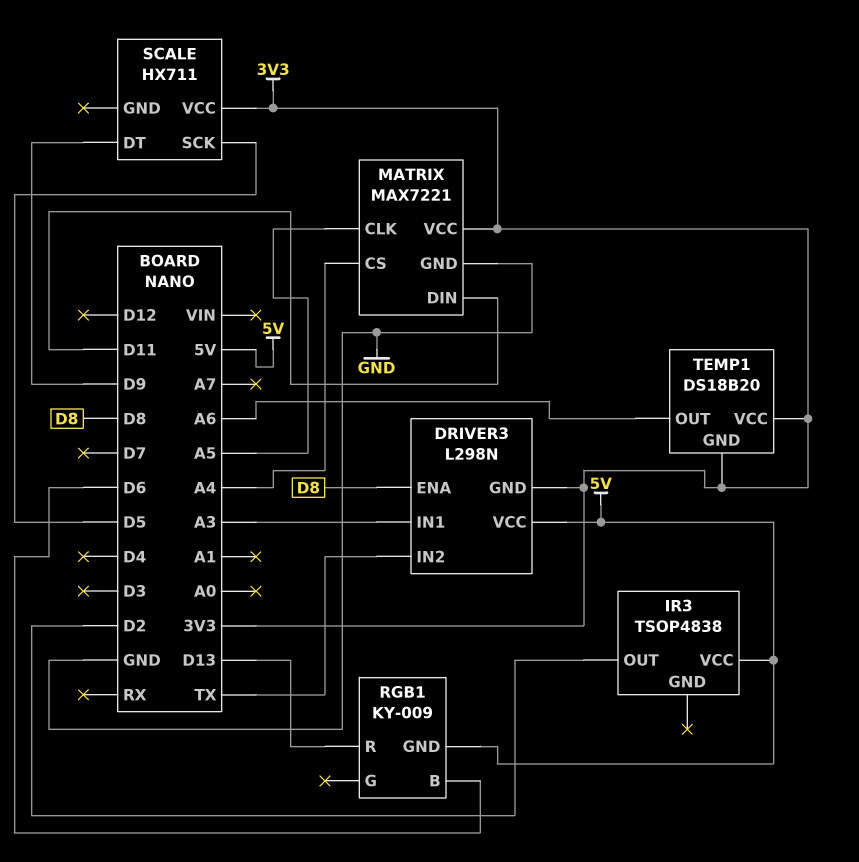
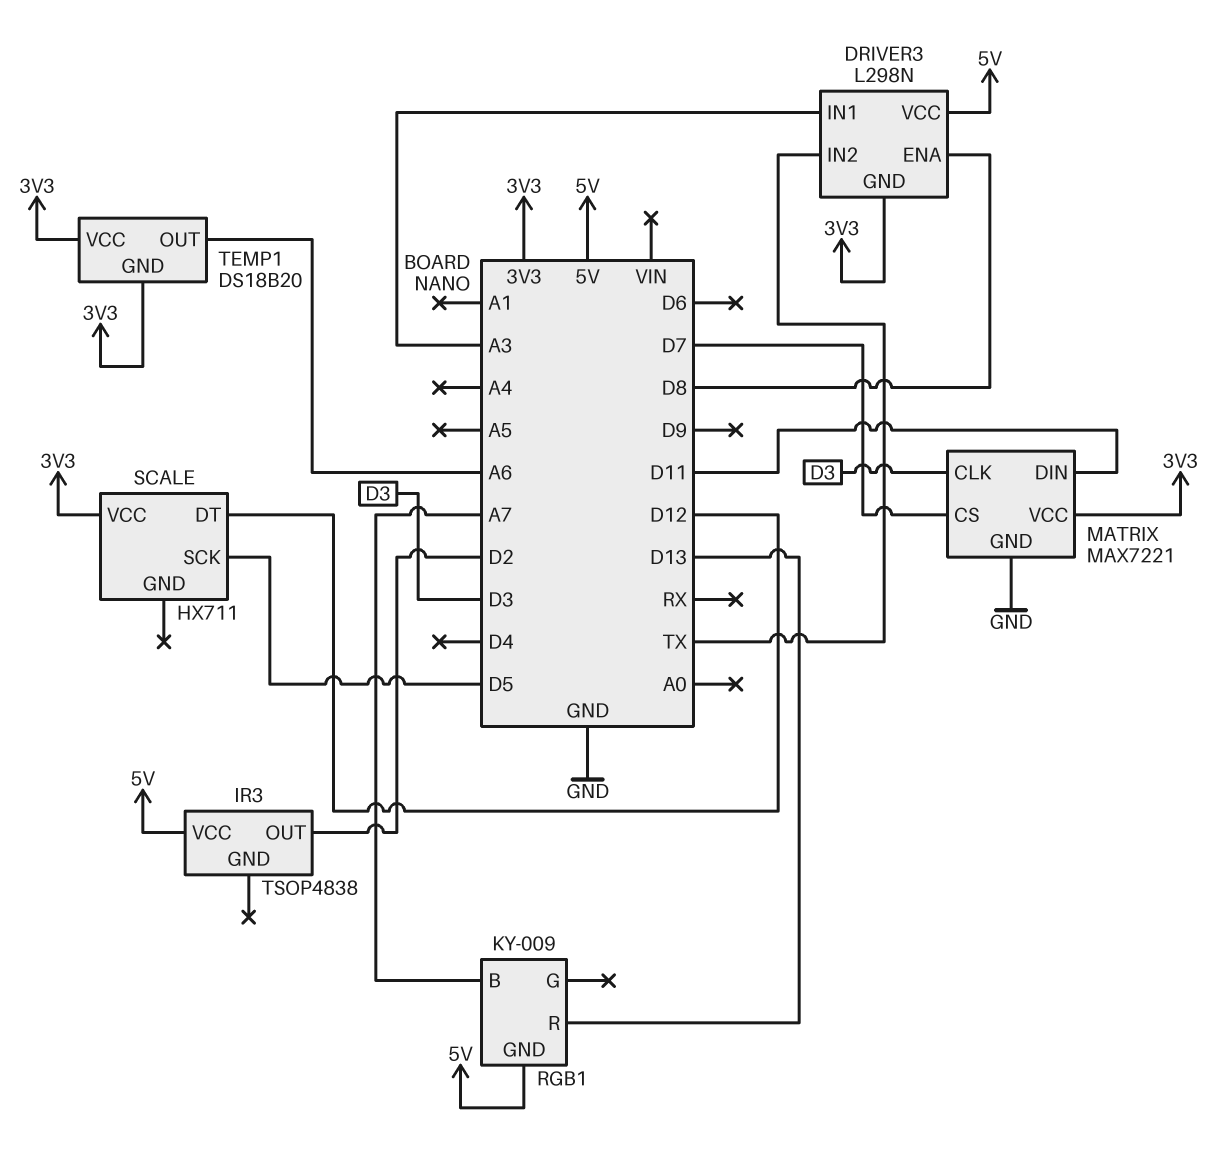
MATRIX pin CLK: A5 -> D3
MATRIX pin CS: A4 -> D7
RGB1 pin B: D6 -> A7
SCALE pin DT: D9 -> D12

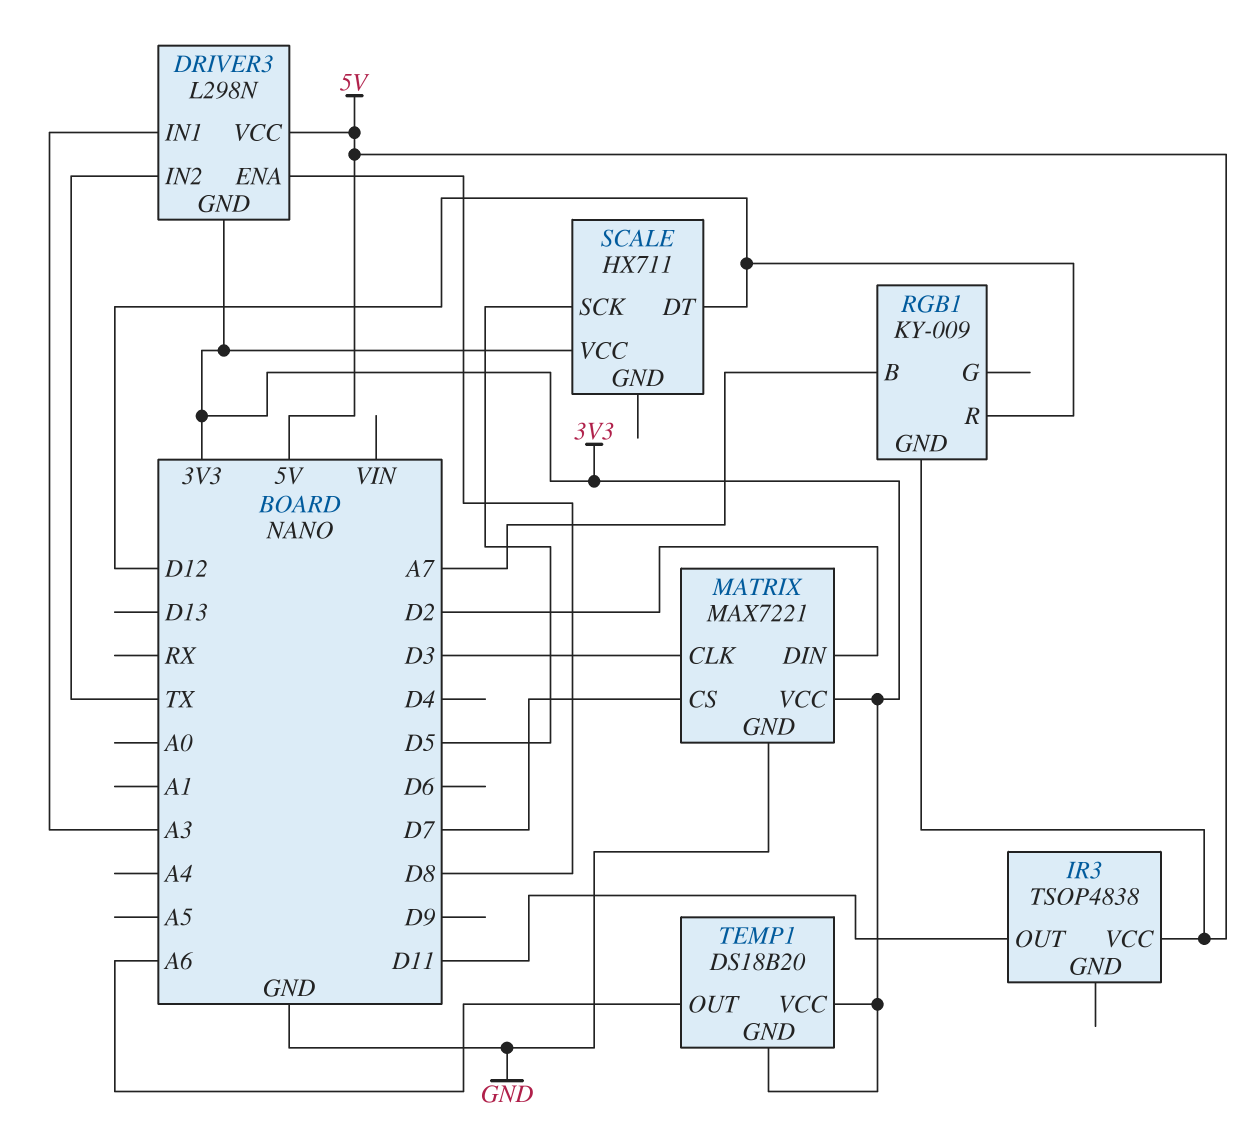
IR3 pin OUT: D2 -> D11
MATRIX pin DIN: D11 -> D2
RGB1 pin R: D13 -> D12

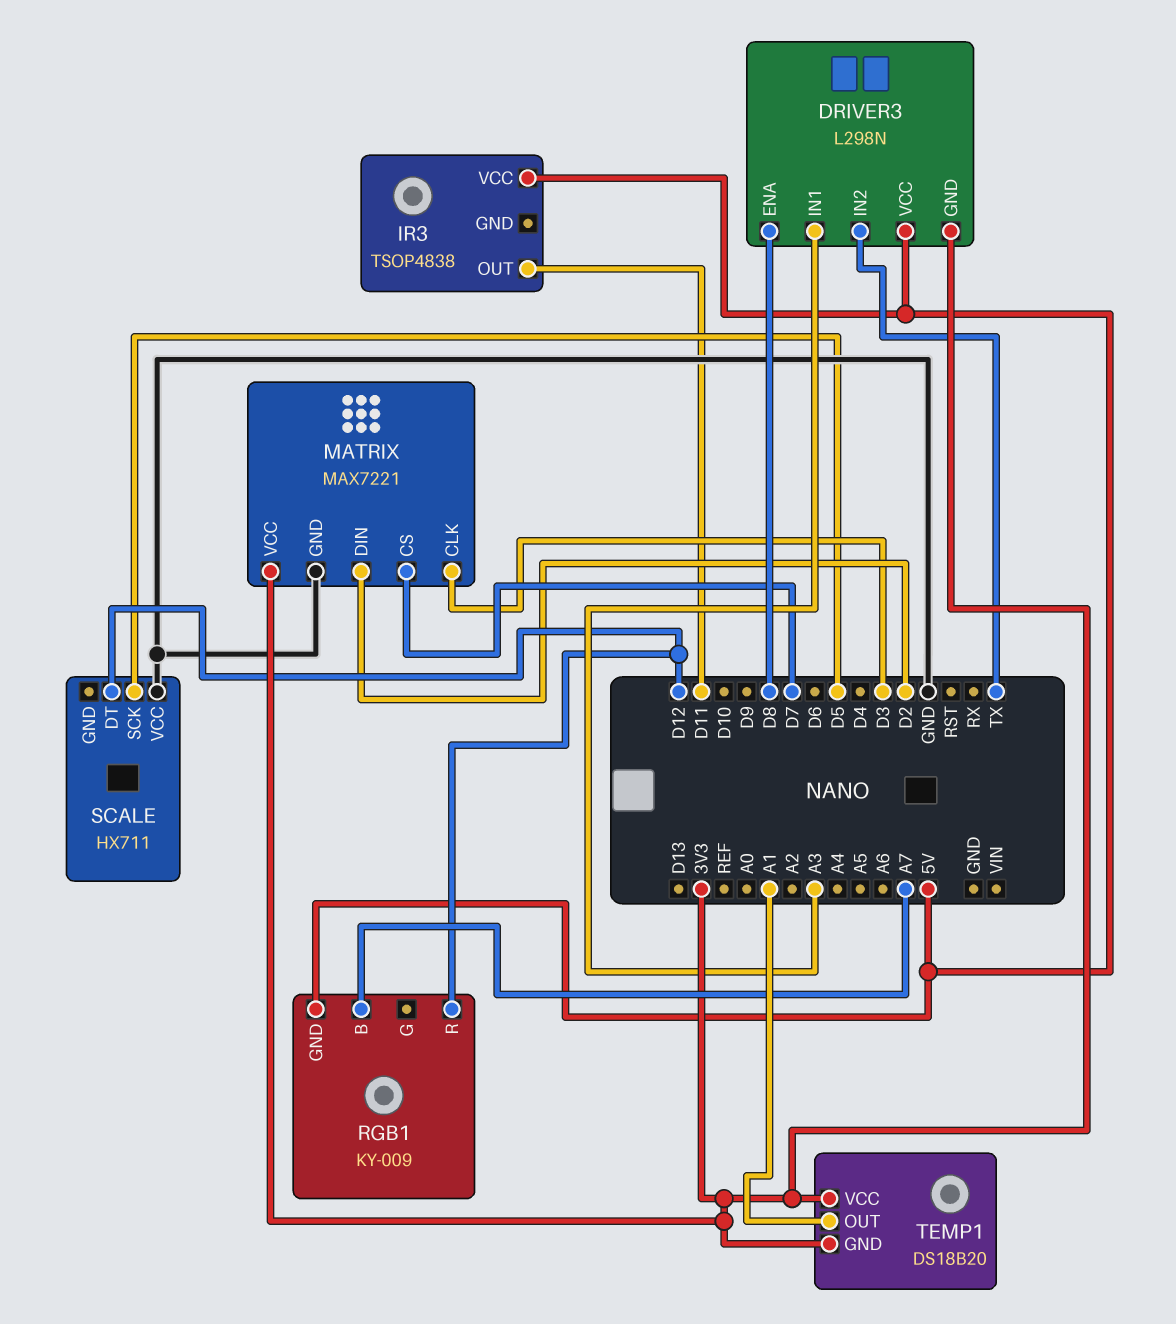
SCALE pin VCC: 3V3 -> GND
TEMP1 pin OUT: A6 -> A1

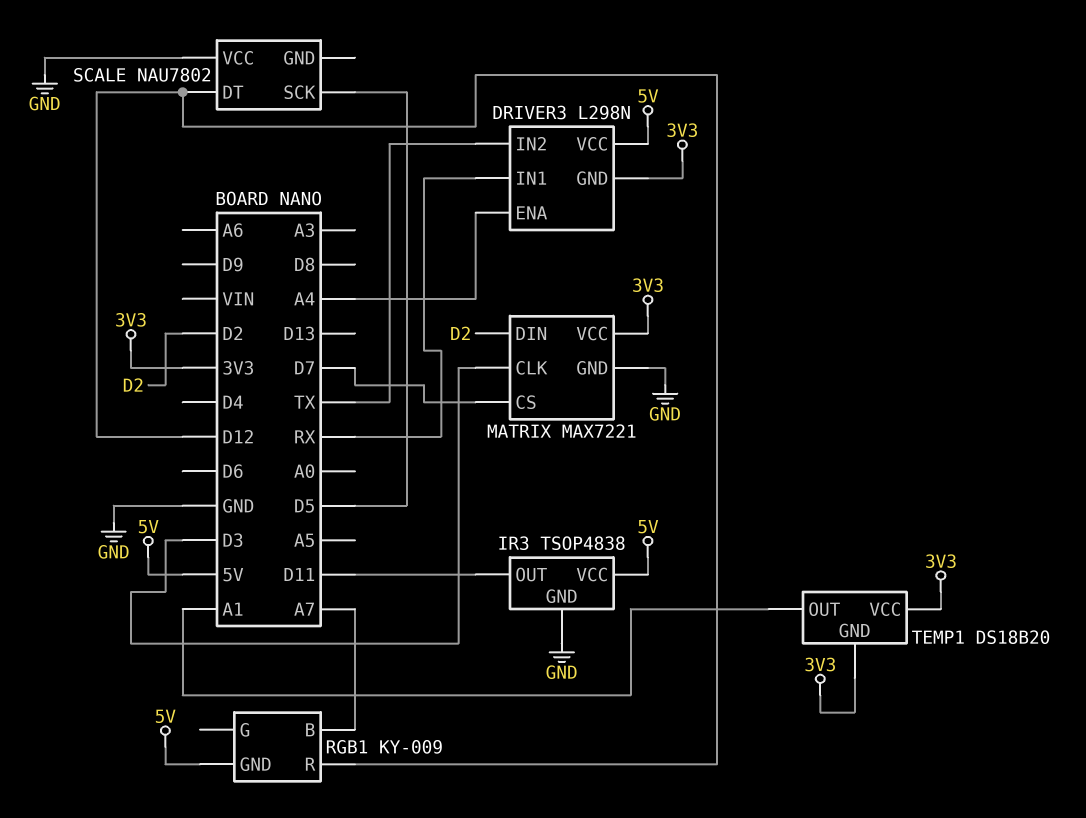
DRIVER3 pin ENA: D8 -> A4
DRIVER3 pin IN1: A3 -> RX
IR3 pin GND: none -> GND
SCALE: HX711 -> NAU7802

